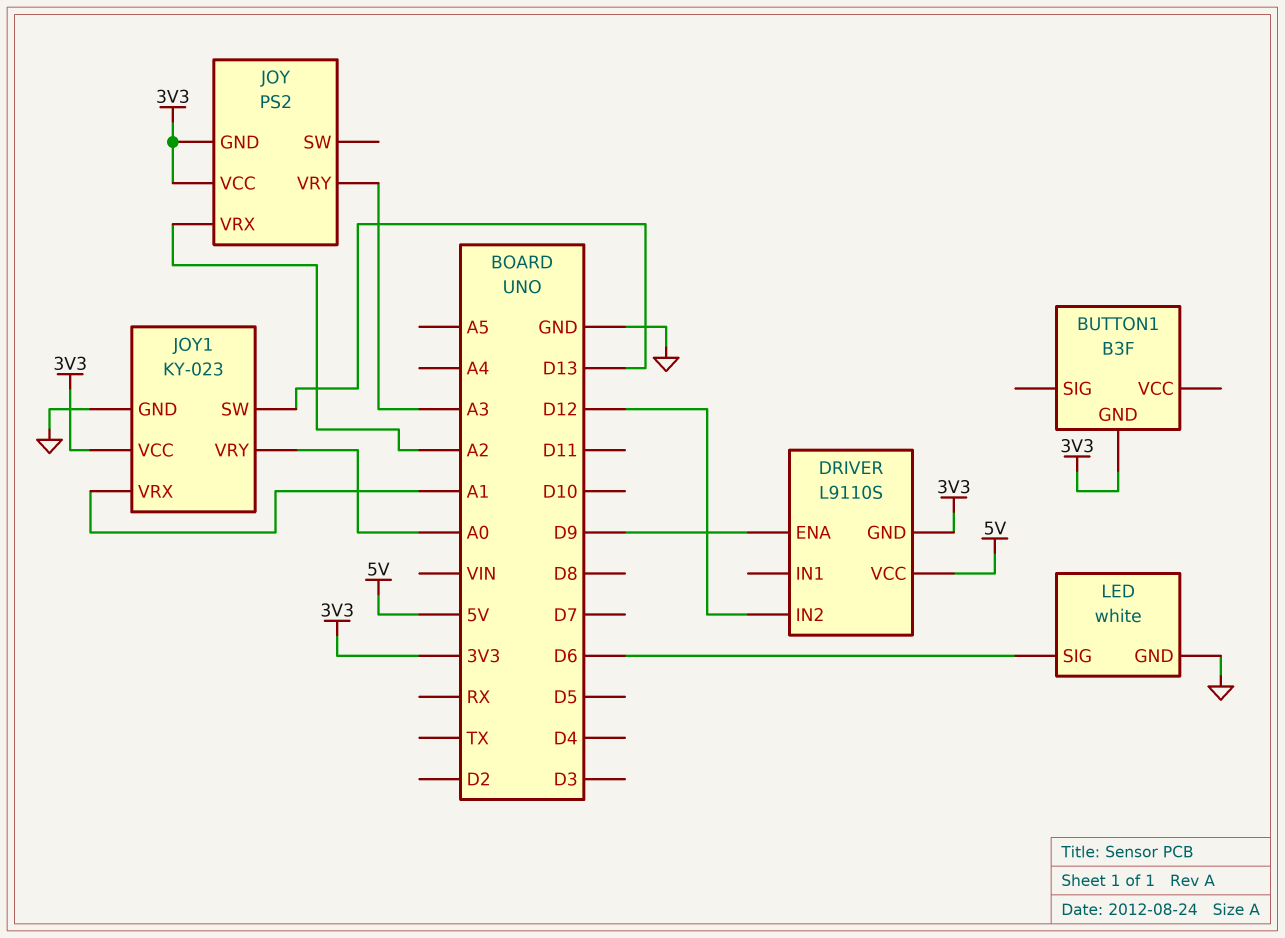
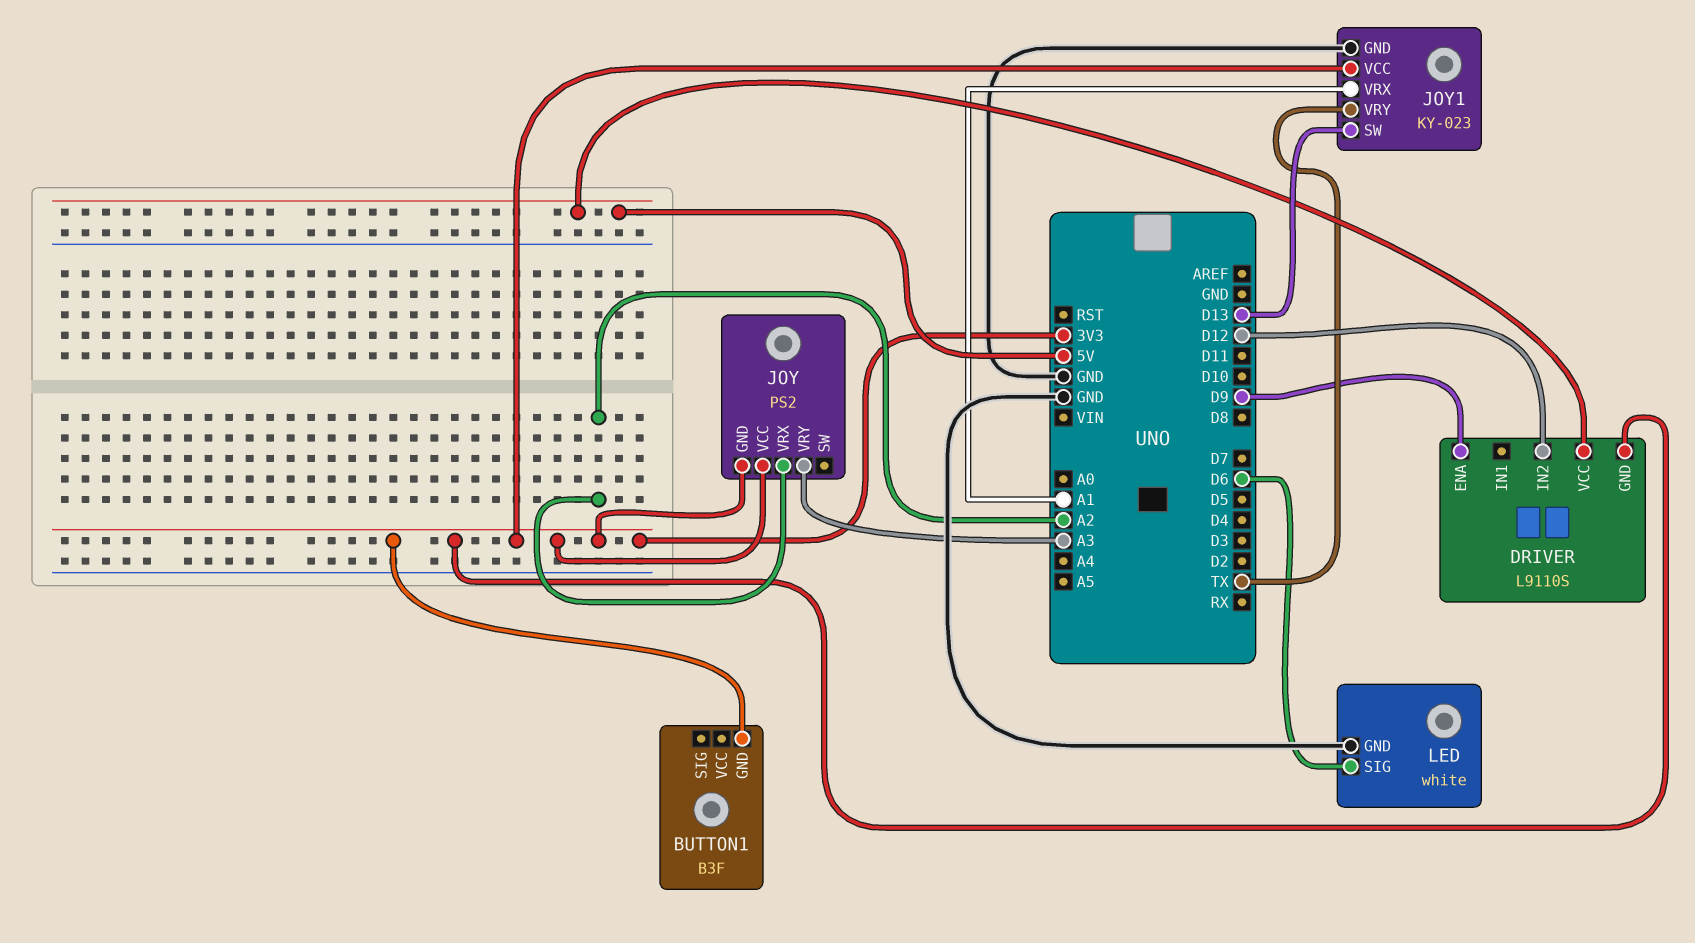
JOY1 pin VRY: A0 -> TX

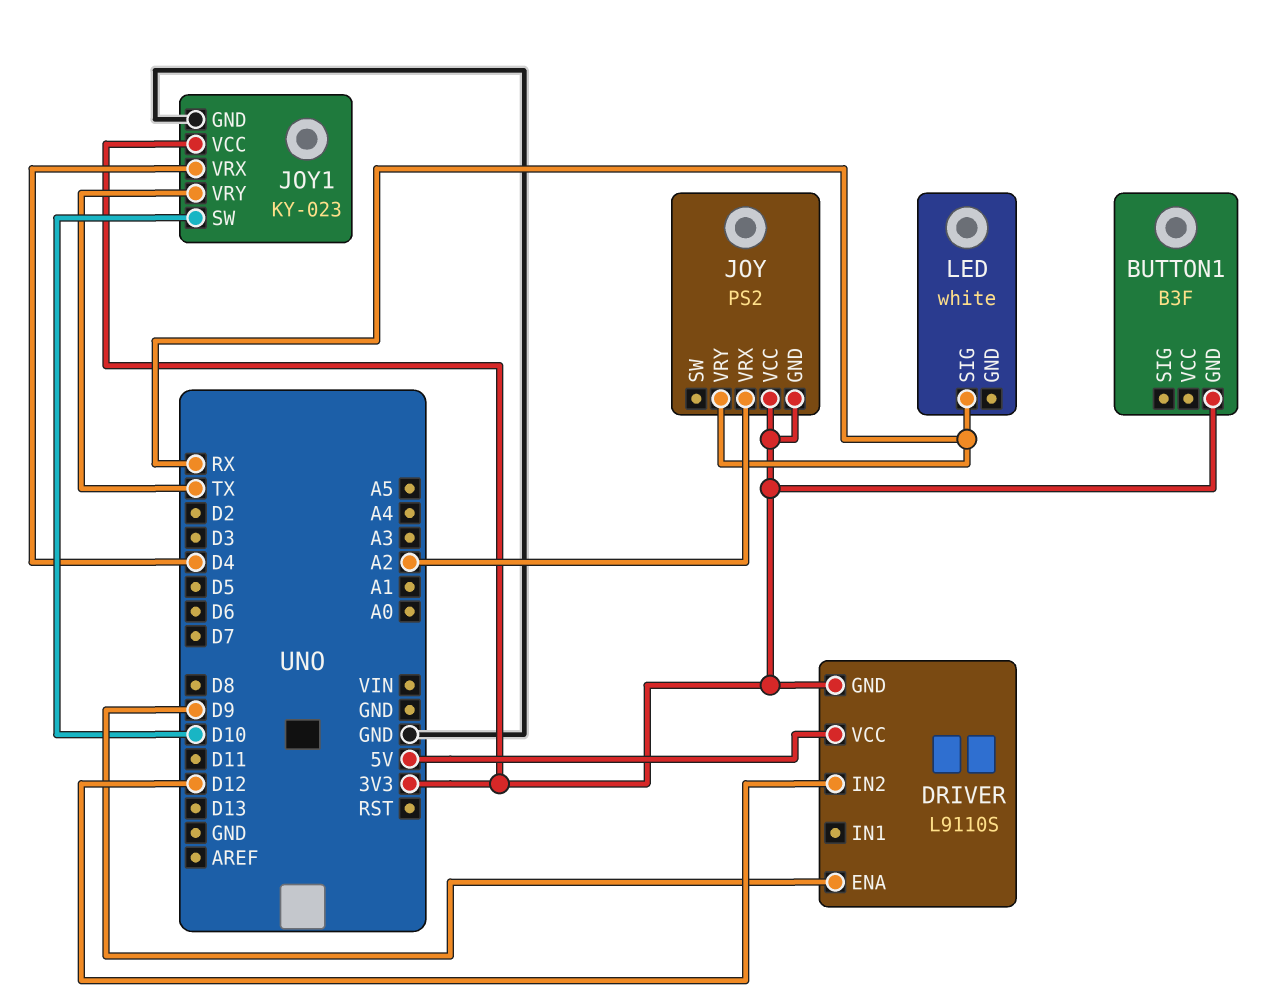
JOY pin VRY: A3 -> RX
JOY1 pin SW: D13 -> D10
JOY1 pin VRX: A1 -> D4
LED pin GND: GND -> none
LED pin SIG: D6 -> RX

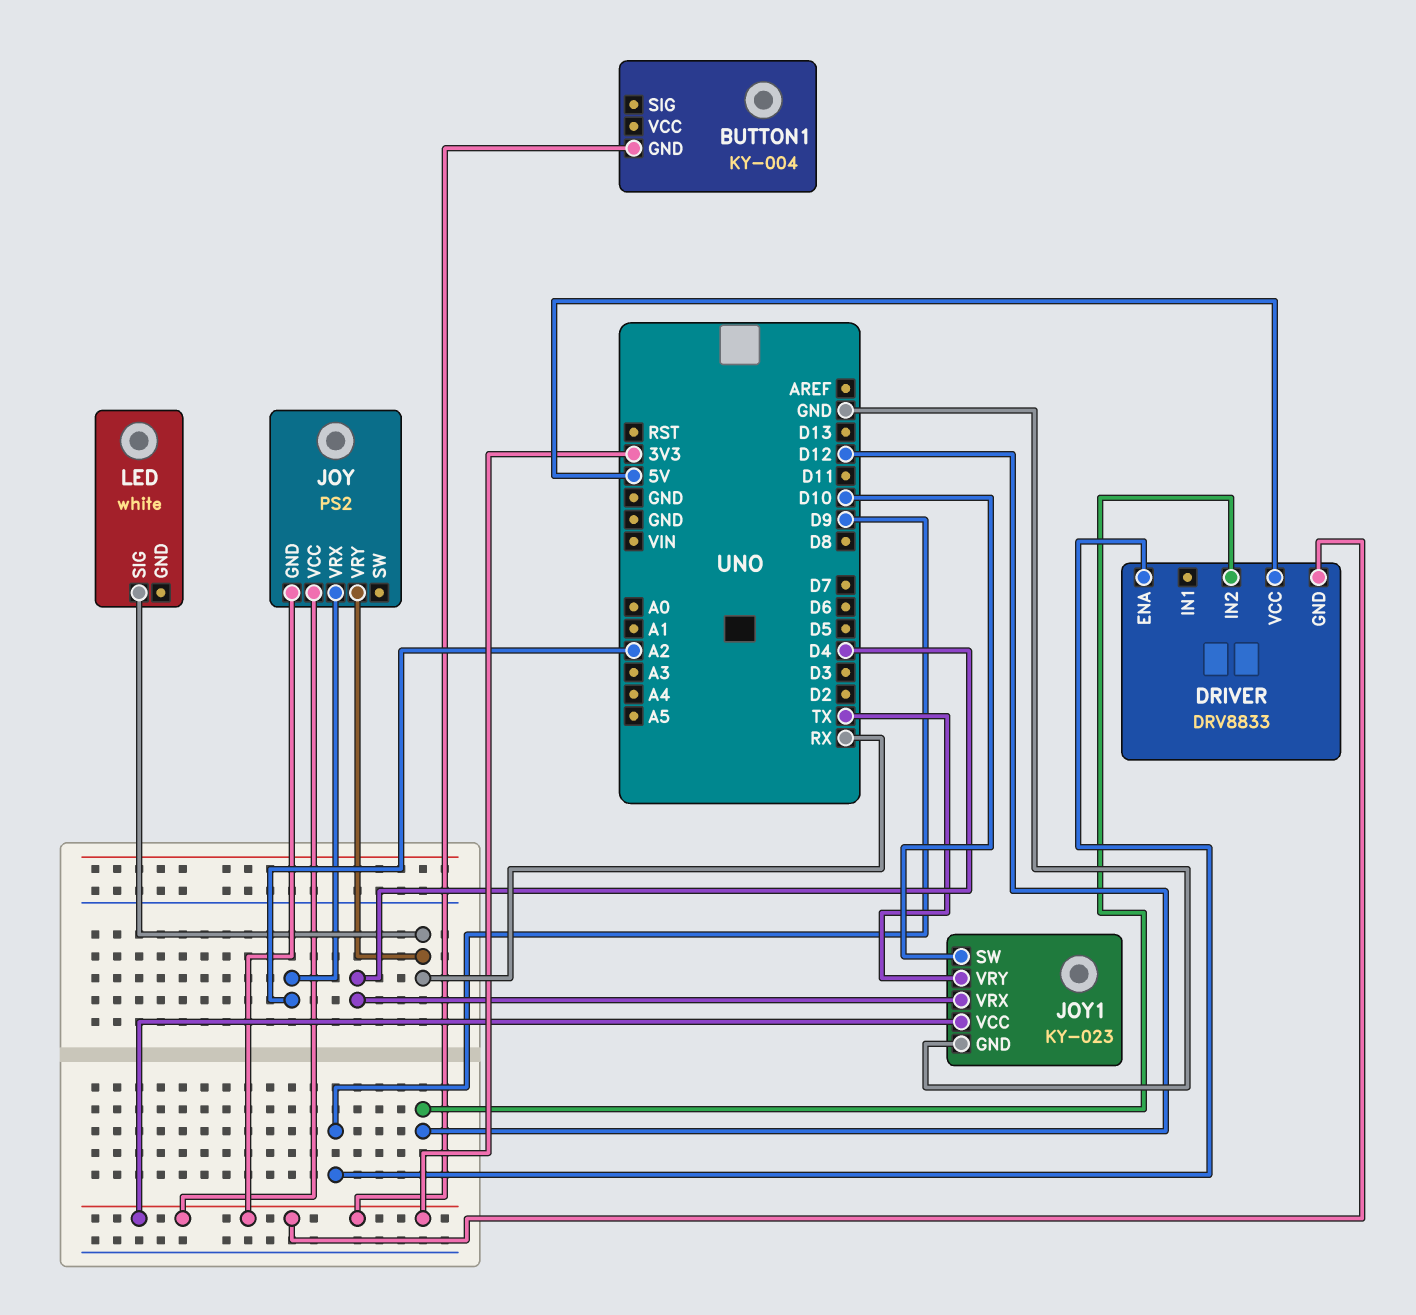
BUTTON1: B3F -> KY-004
DRIVER: L9110S -> DRV8833

